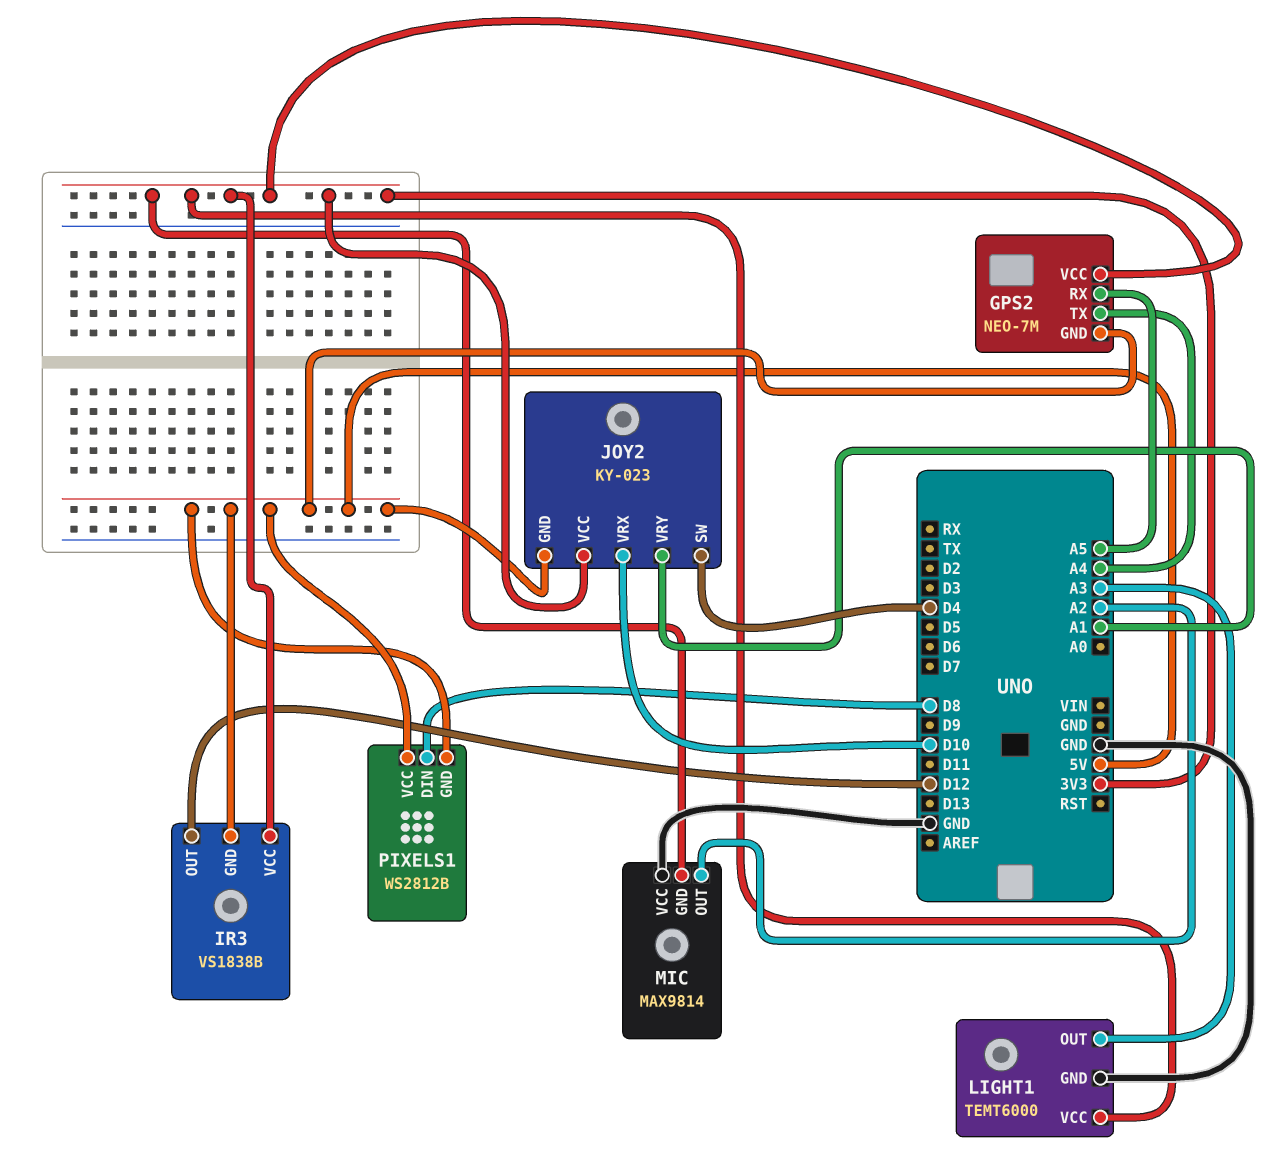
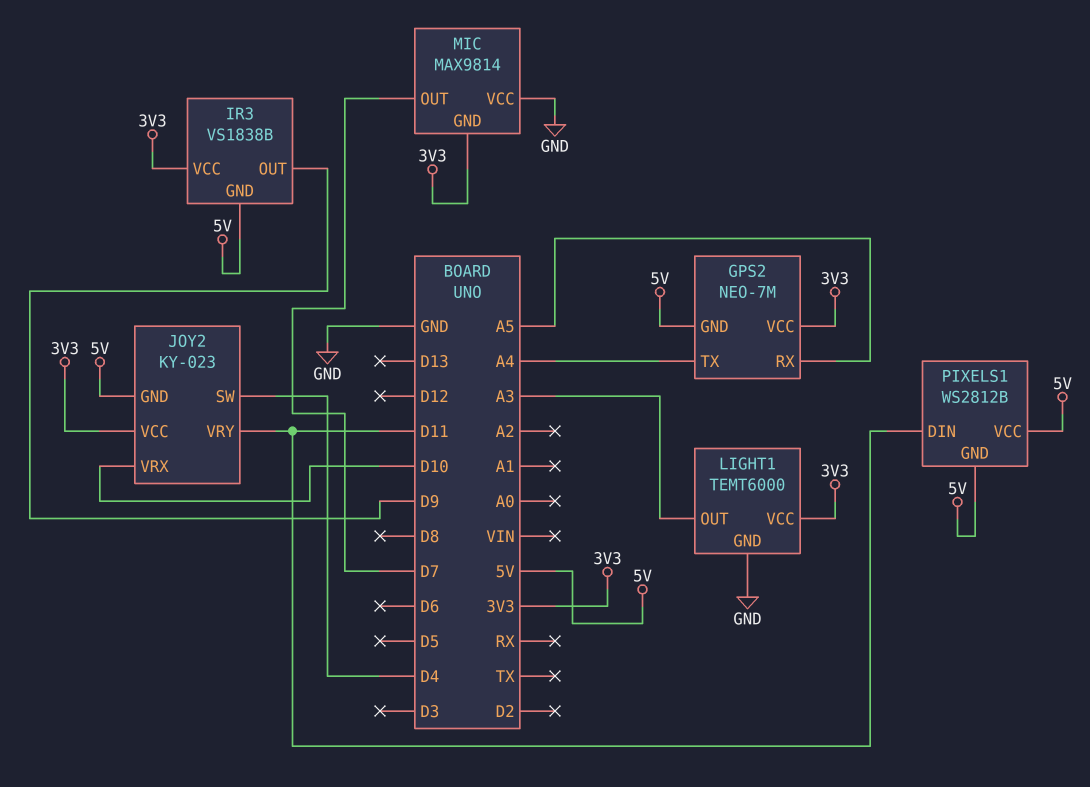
IR3 pin OUT: D12 -> D9
JOY2 pin VRY: A1 -> D11
MIC pin OUT: A2 -> D7
PIXELS1 pin DIN: D8 -> D11

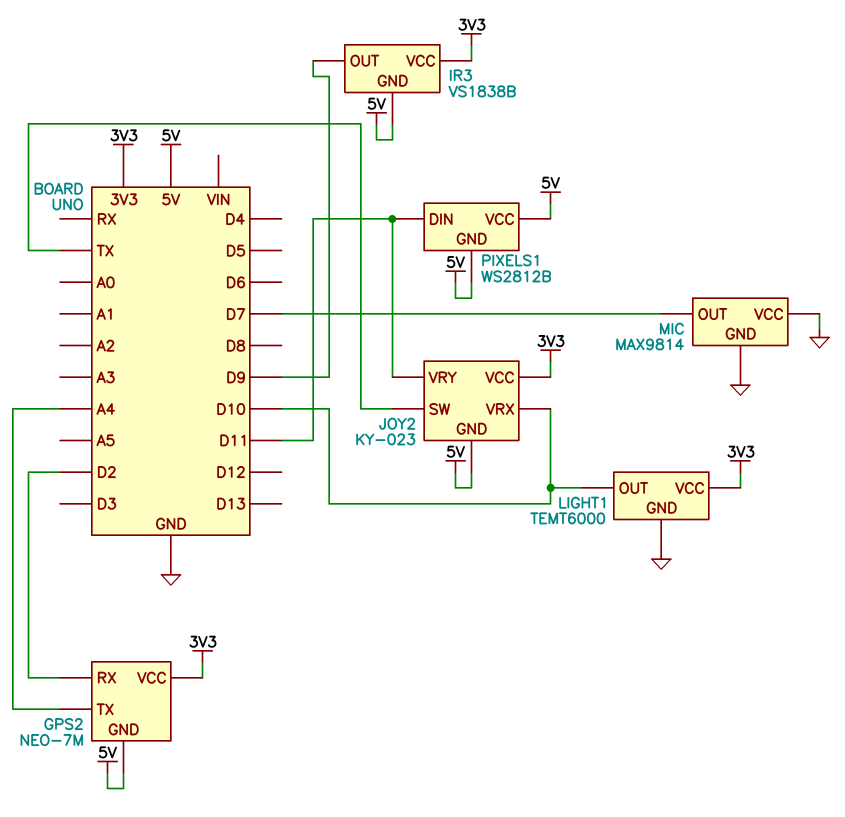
GPS2 pin RX: A5 -> D2
JOY2 pin SW: D4 -> TX
LIGHT1 pin OUT: A3 -> D10
MIC pin GND: 3V3 -> GND

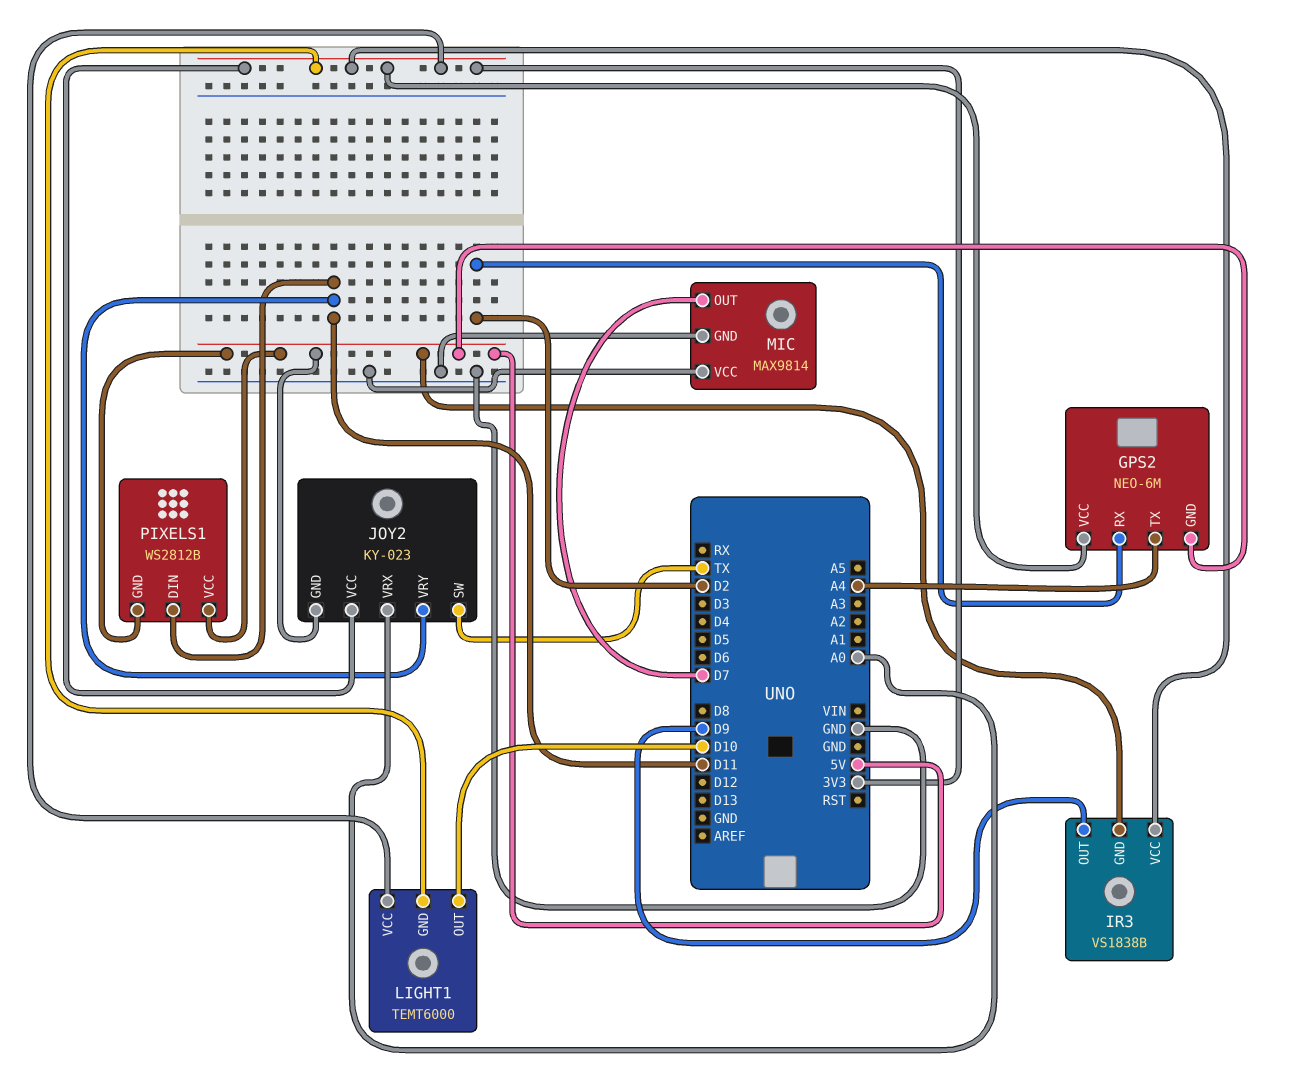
GPS2: NEO-7M -> NEO-6M
JOY2 pin VRX: D10 -> A0
LIGHT1 pin GND: GND -> 3V3

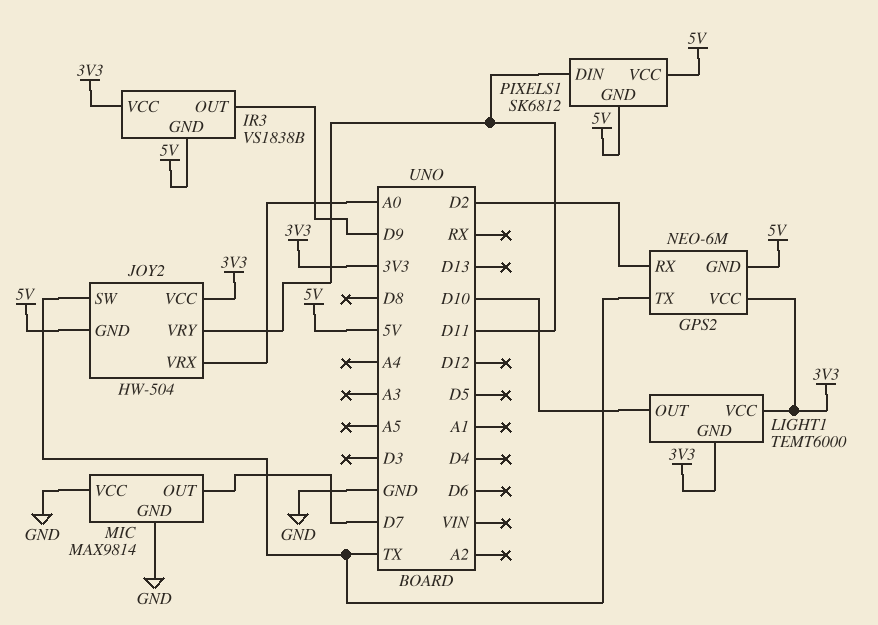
GPS2 pin TX: A4 -> TX
JOY2: KY-023 -> HW-504
PIXELS1: WS2812B -> SK6812

